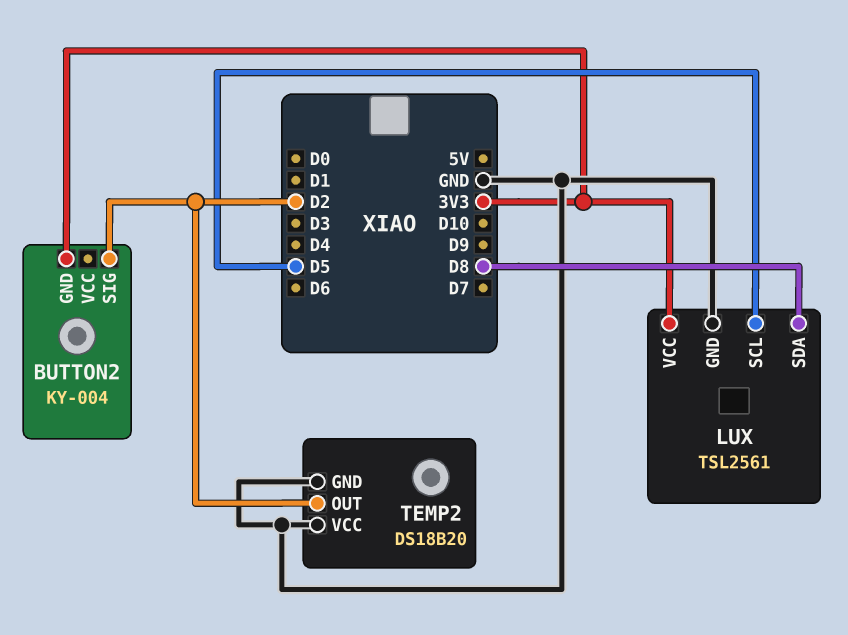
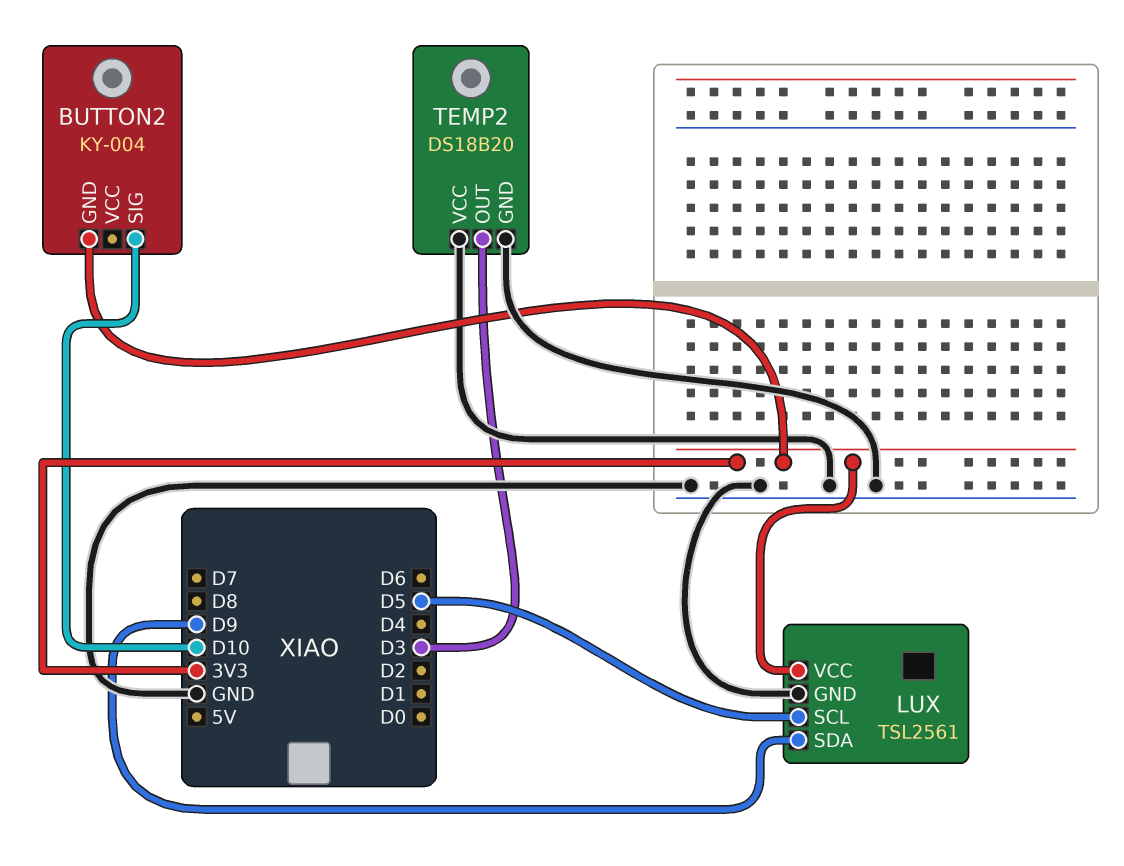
BUTTON2 pin SIG: D2 -> D10
LUX pin SDA: D8 -> D9
TEMP2 pin OUT: D2 -> D3

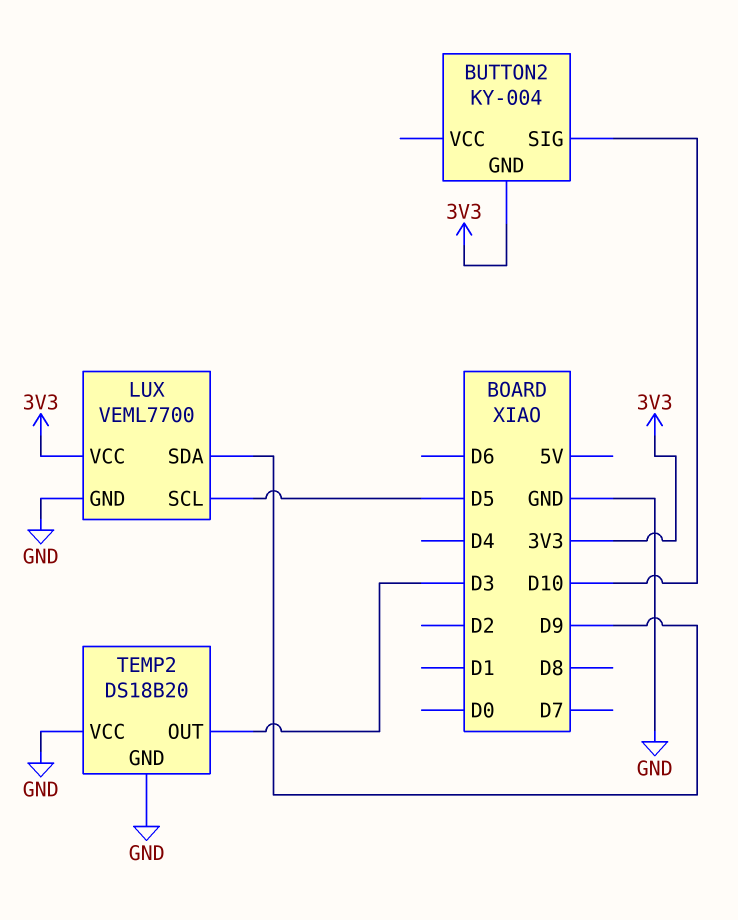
LUX: TSL2561 -> VEML7700

